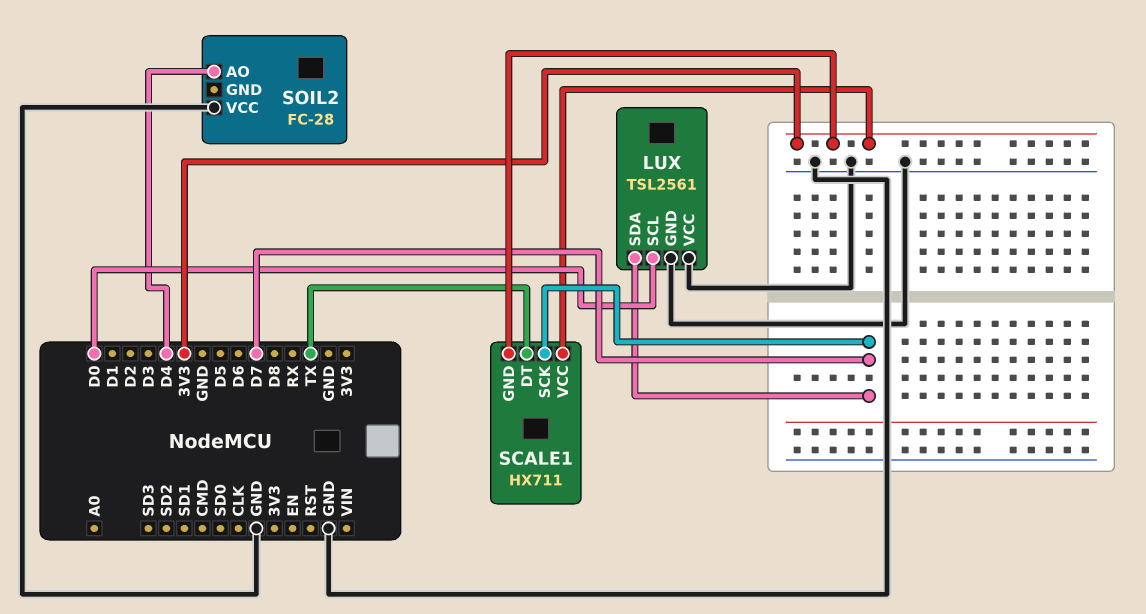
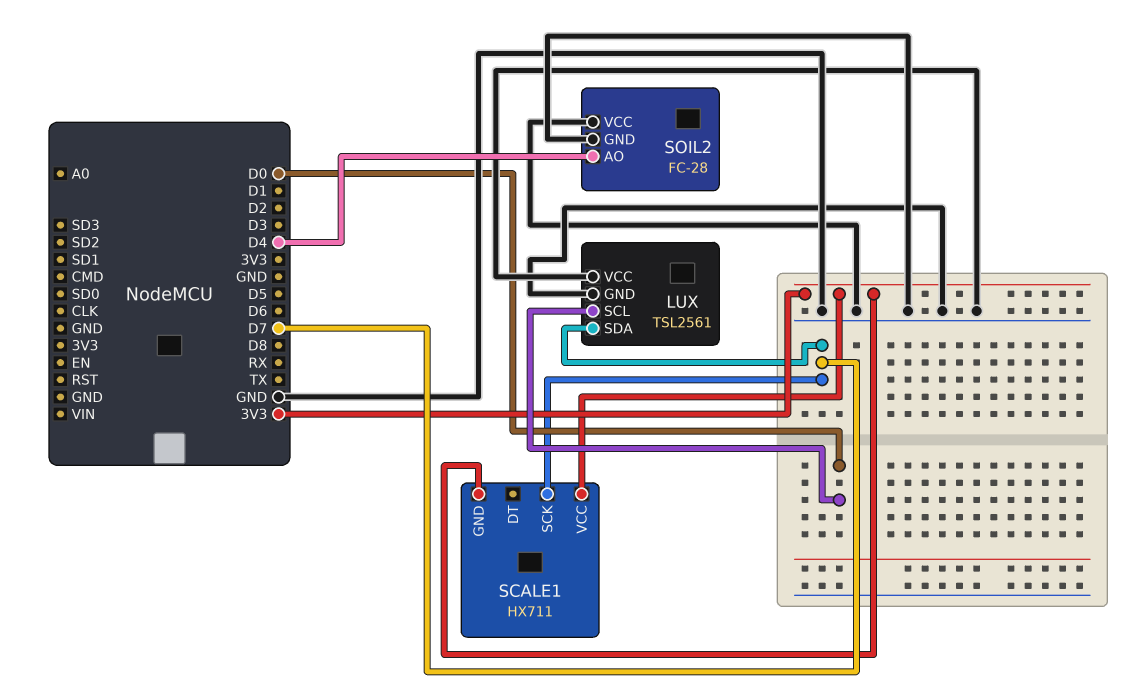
SCALE1 pin DT: TX -> none
SOIL2 pin GND: none -> GND

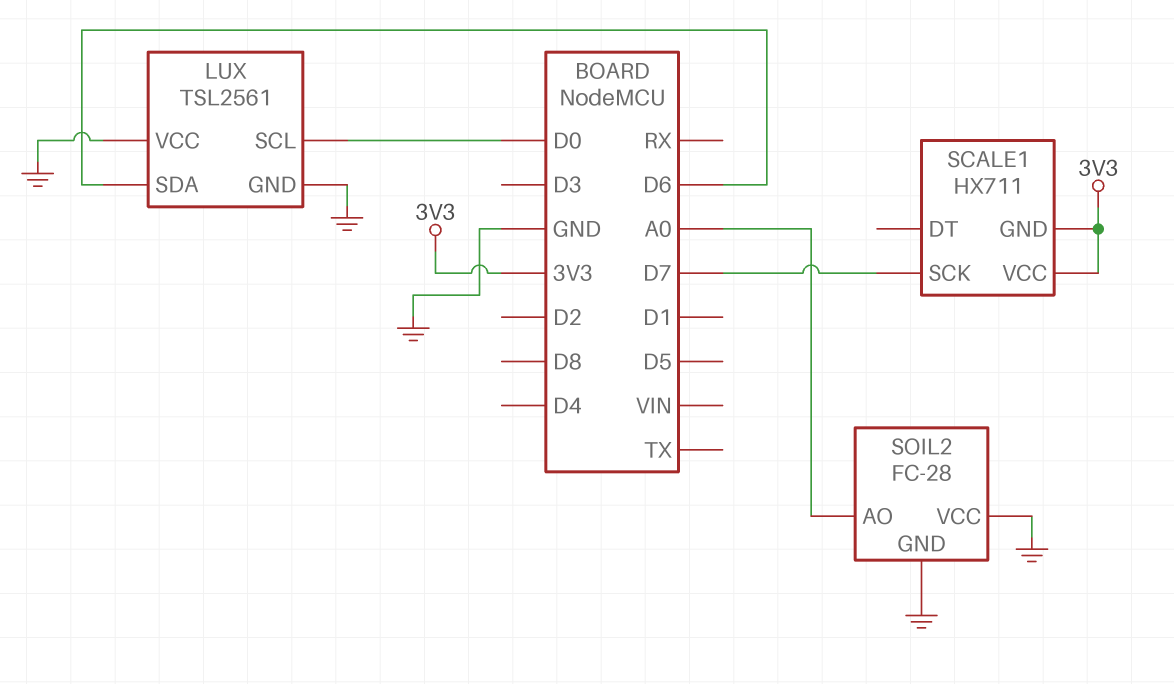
LUX pin SDA: D7 -> D6
SOIL2 pin AO: D4 -> A0

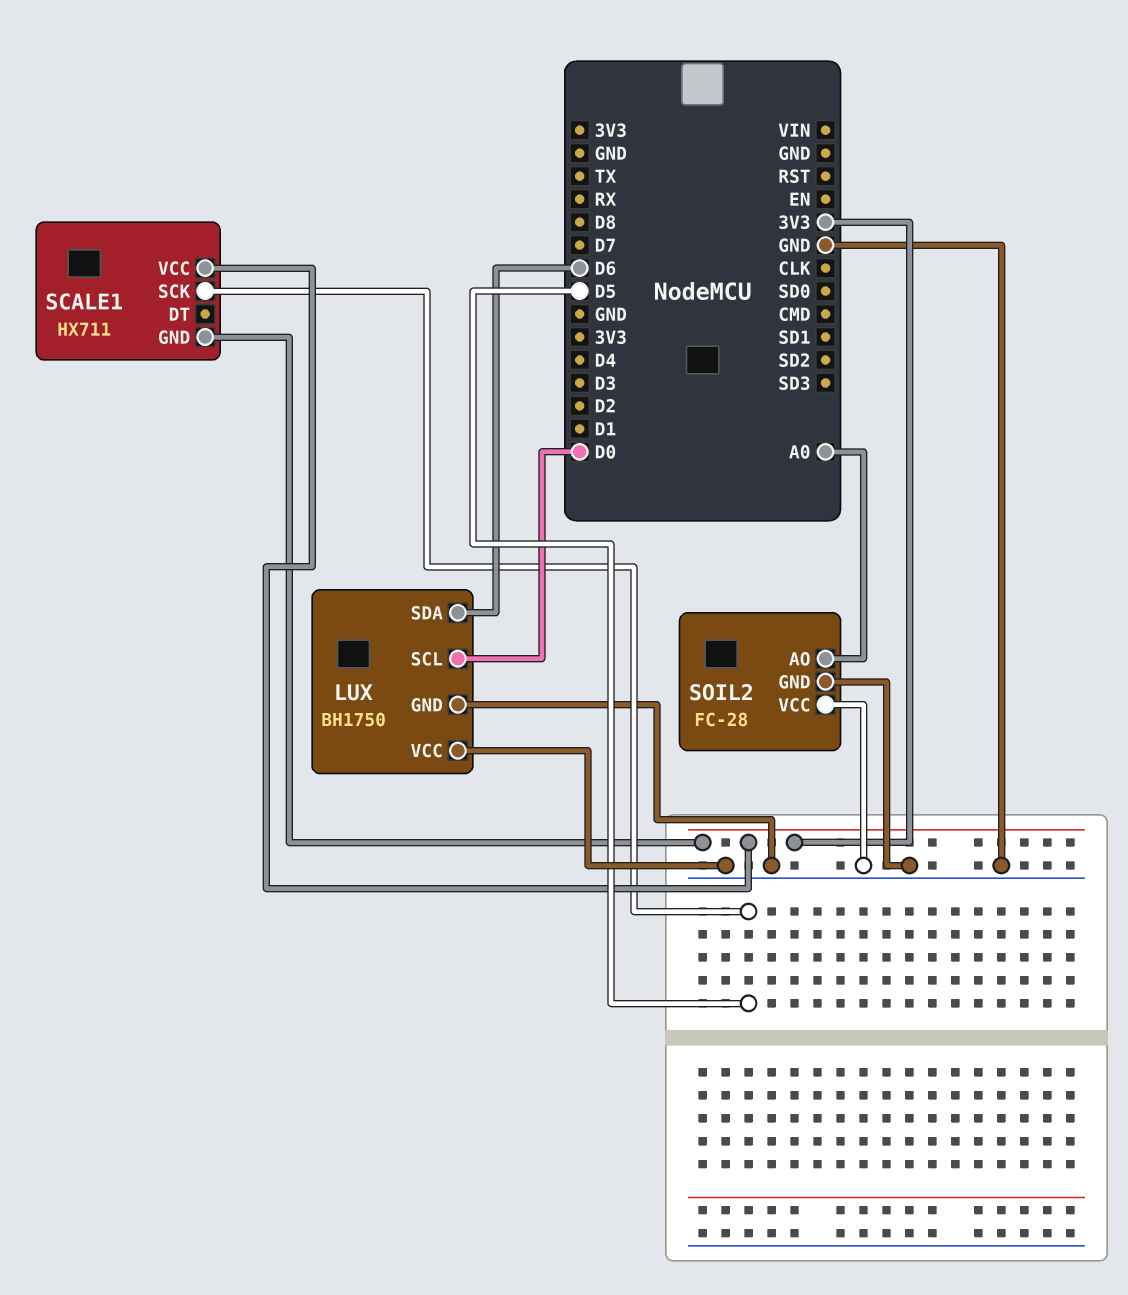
LUX: TSL2561 -> BH1750
SCALE1 pin SCK: D7 -> D5

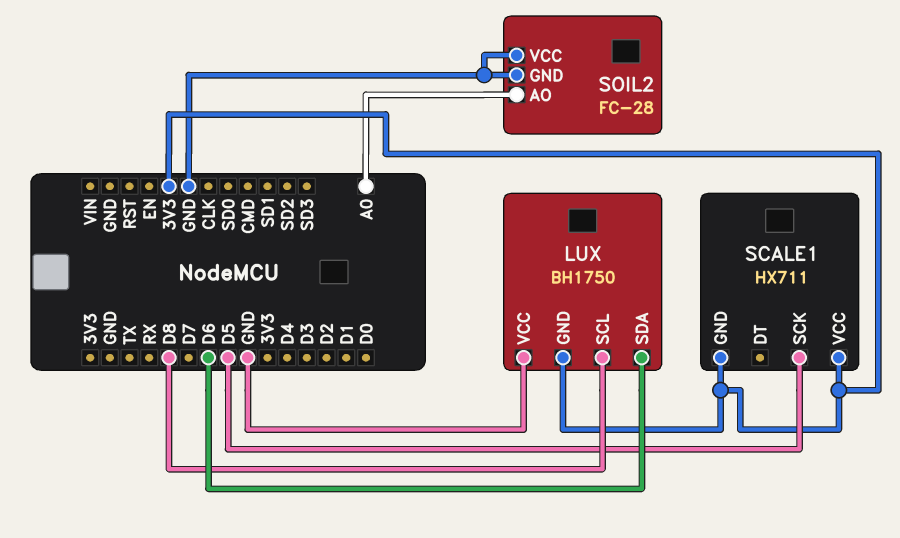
LUX pin GND: GND -> 3V3
LUX pin SCL: D0 -> D8

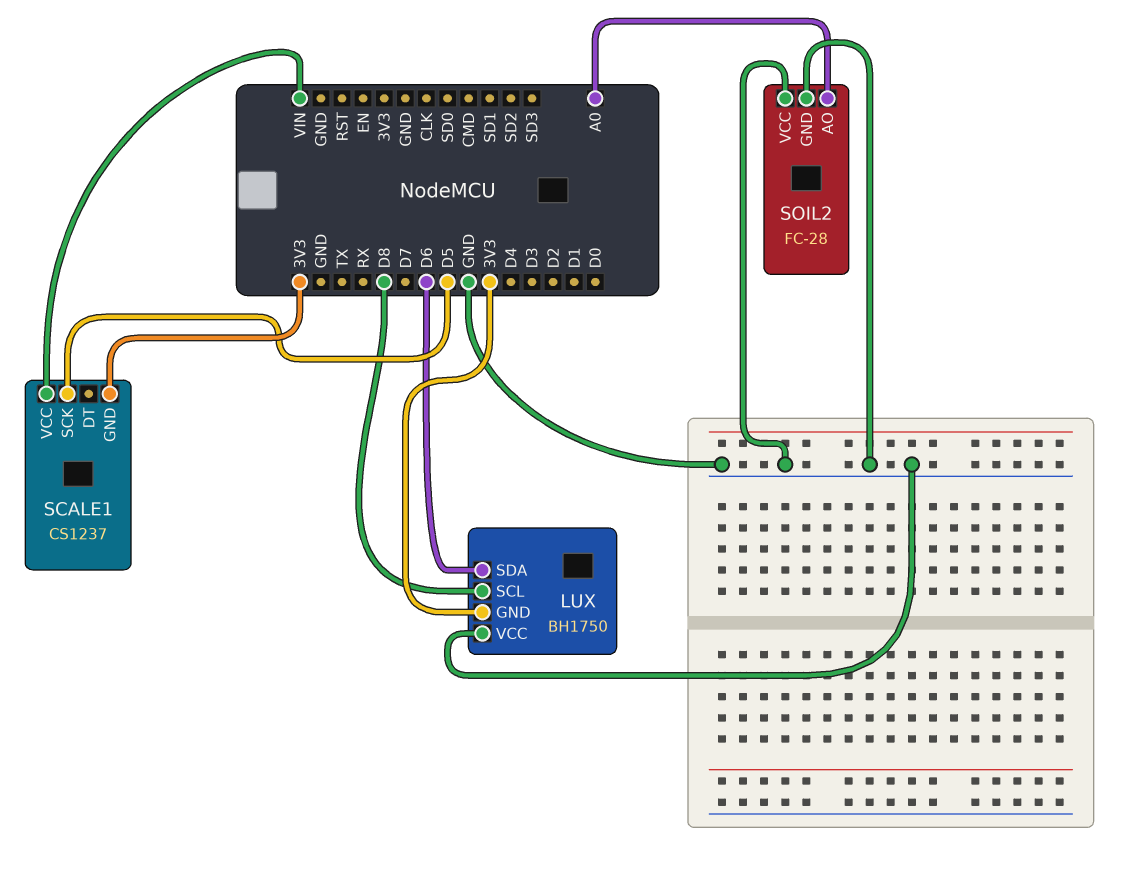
SCALE1: HX711 -> CS1237
SCALE1 pin VCC: 3V3 -> VIN

